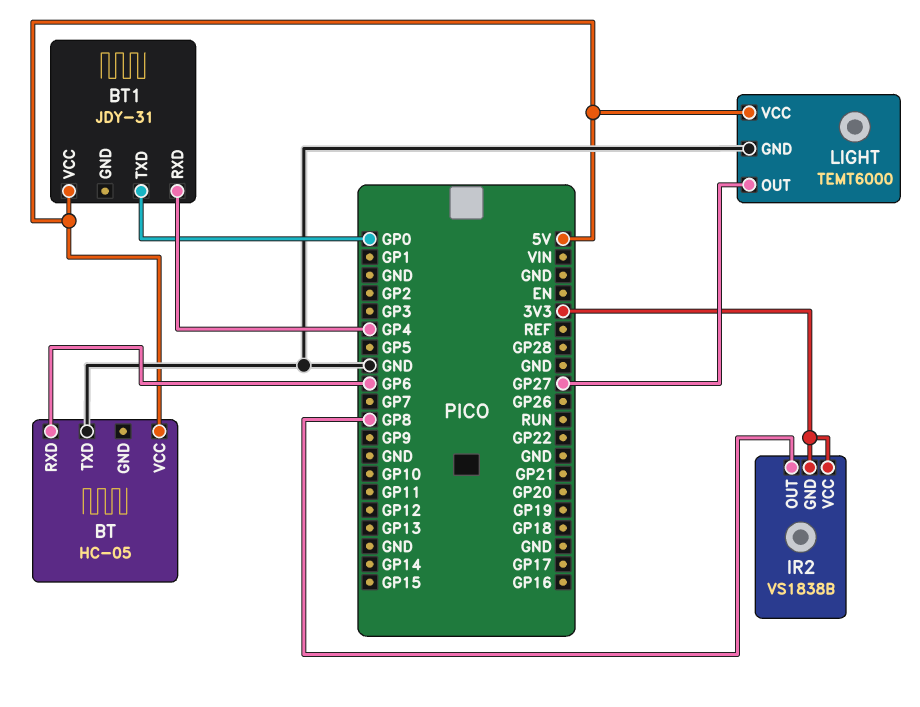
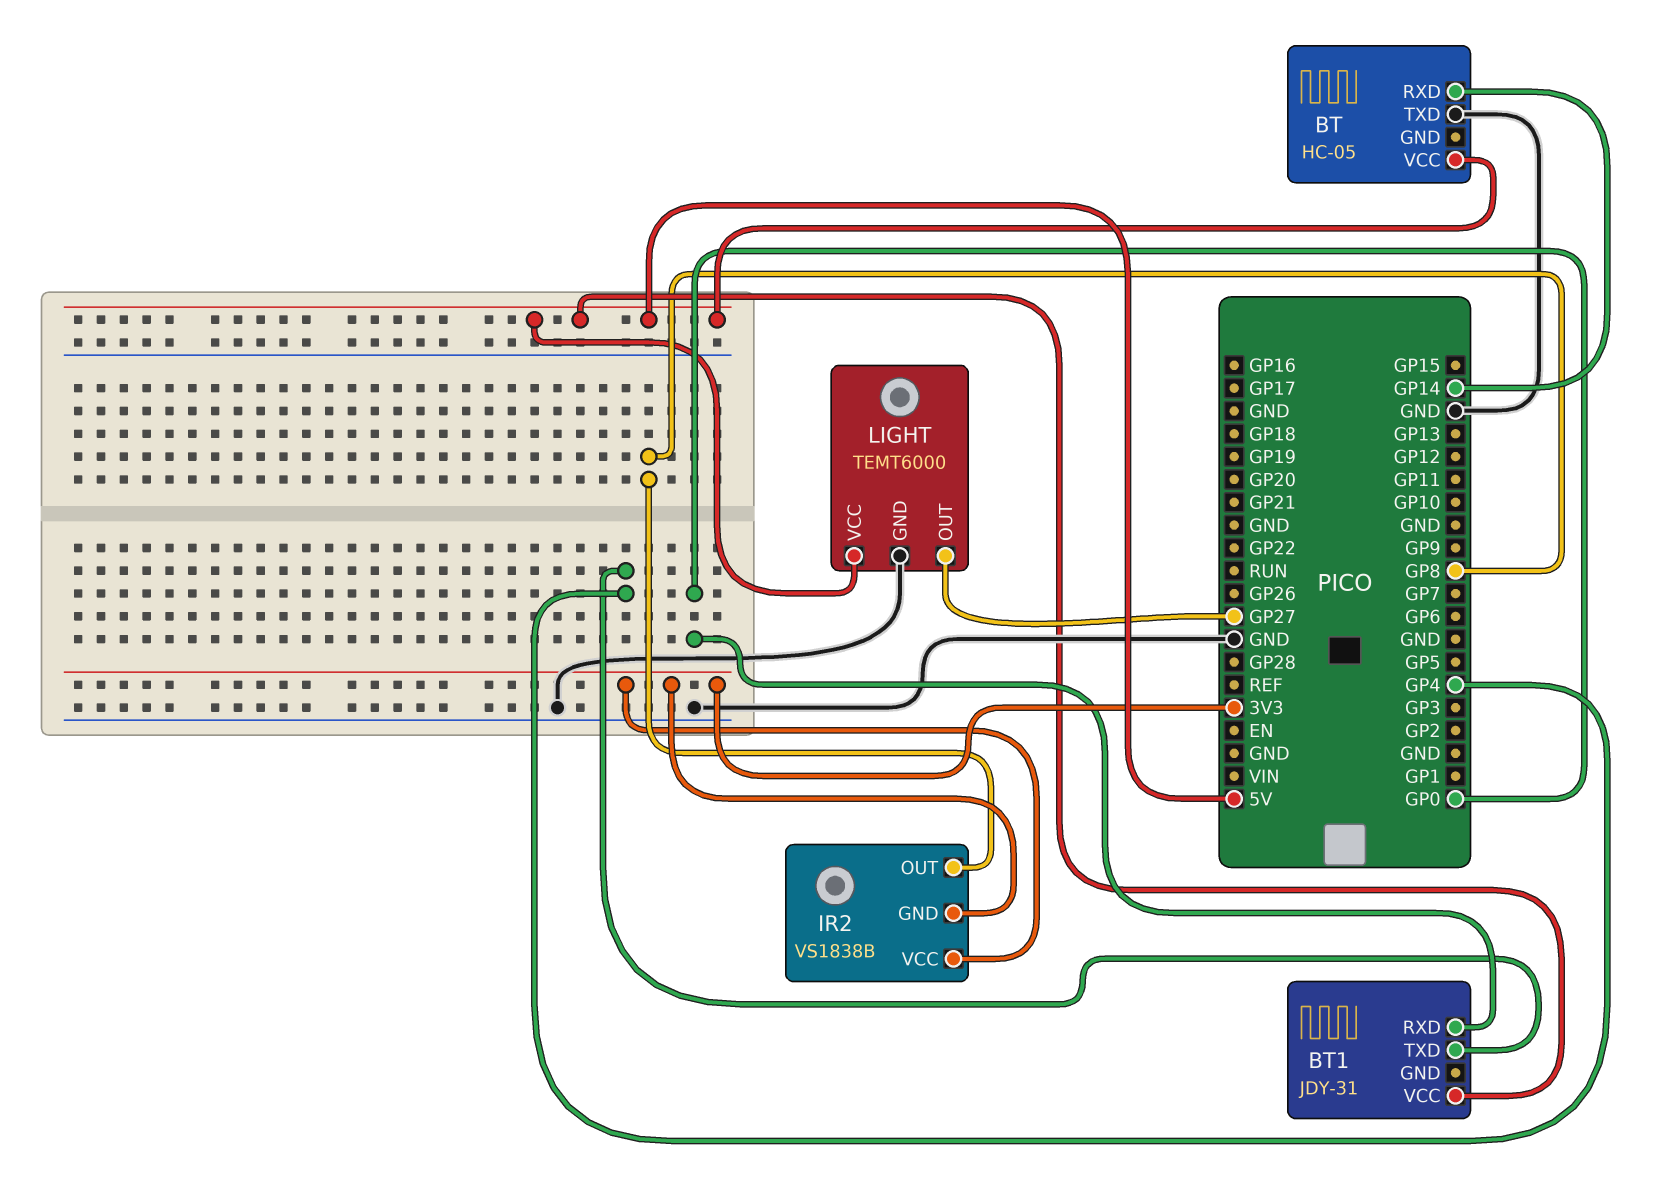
BT pin RXD: GP6 -> GP14
BT1 pin RXD: GP4 -> GP0
BT1 pin TXD: GP0 -> GP4

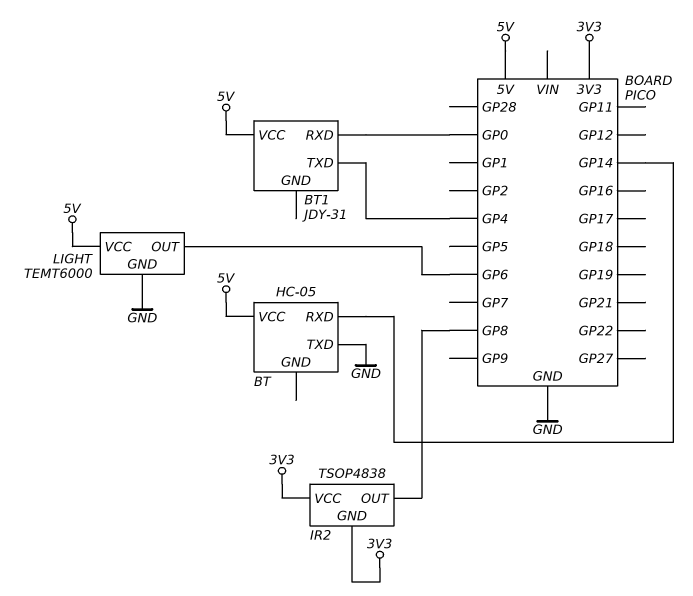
IR2: VS1838B -> TSOP4838
LIGHT pin OUT: GP27 -> GP6

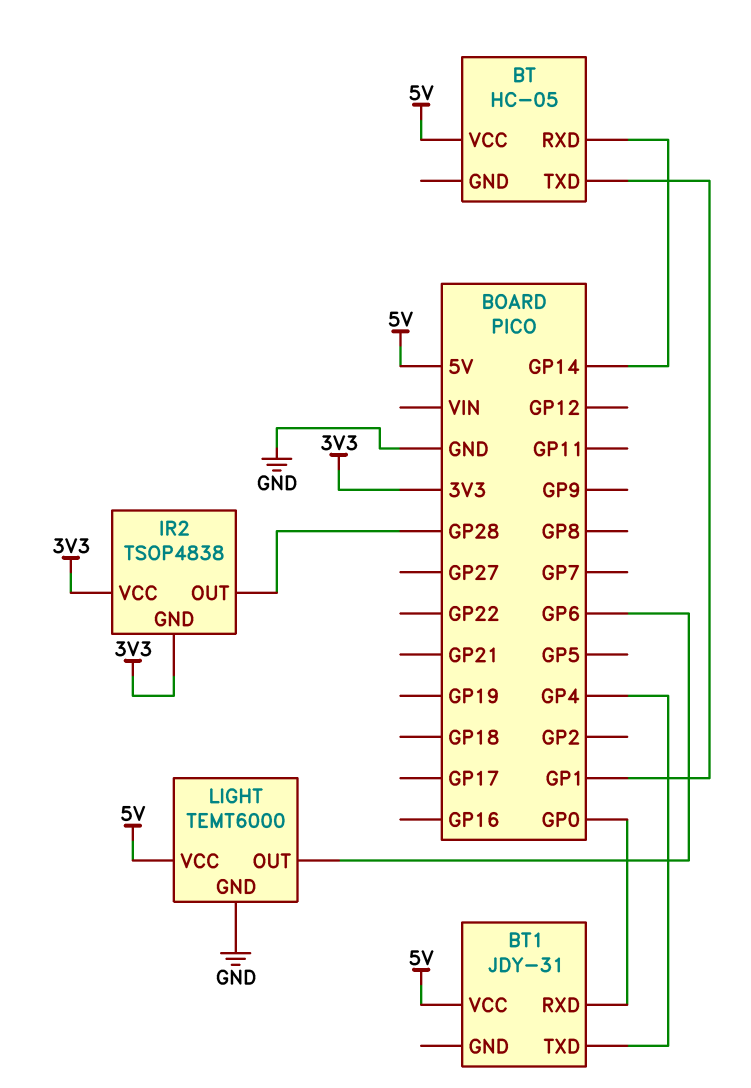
BT pin TXD: GND -> GP1
IR2 pin OUT: GP8 -> GP28

